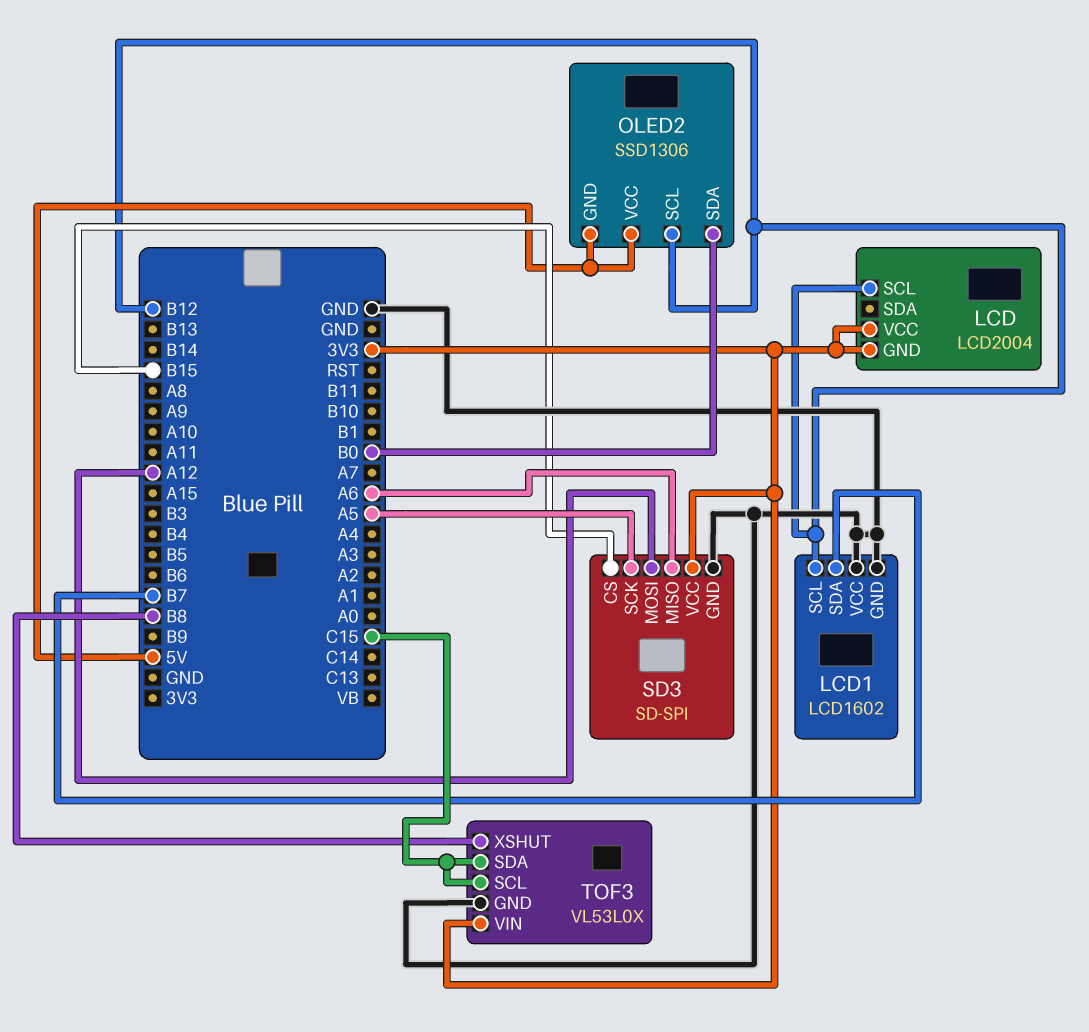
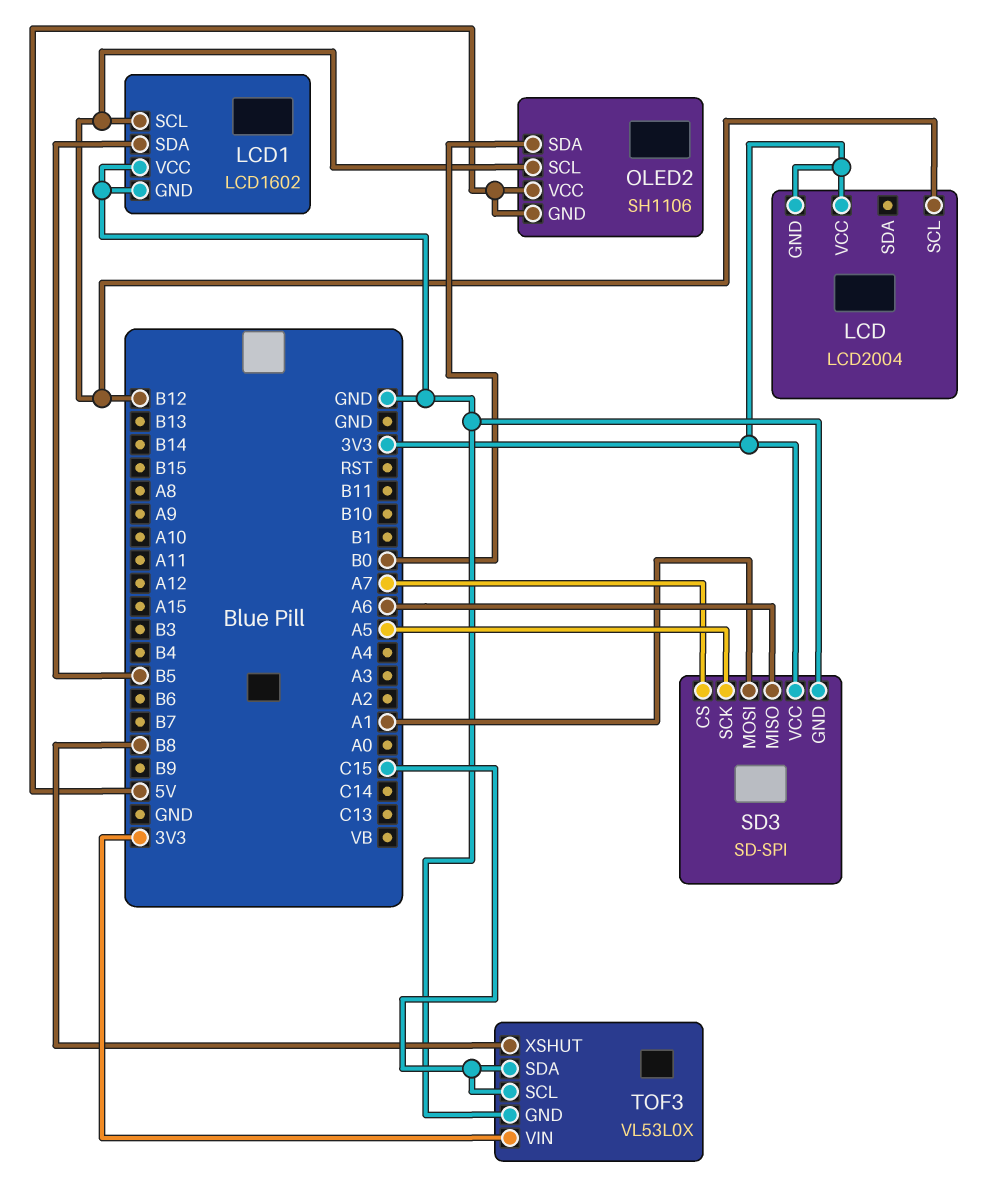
LCD1 pin SDA: B7 -> B5
OLED2: SSD1306 -> SH1106
SD3 pin CS: B15 -> A7
SD3 pin MOSI: A12 -> A1

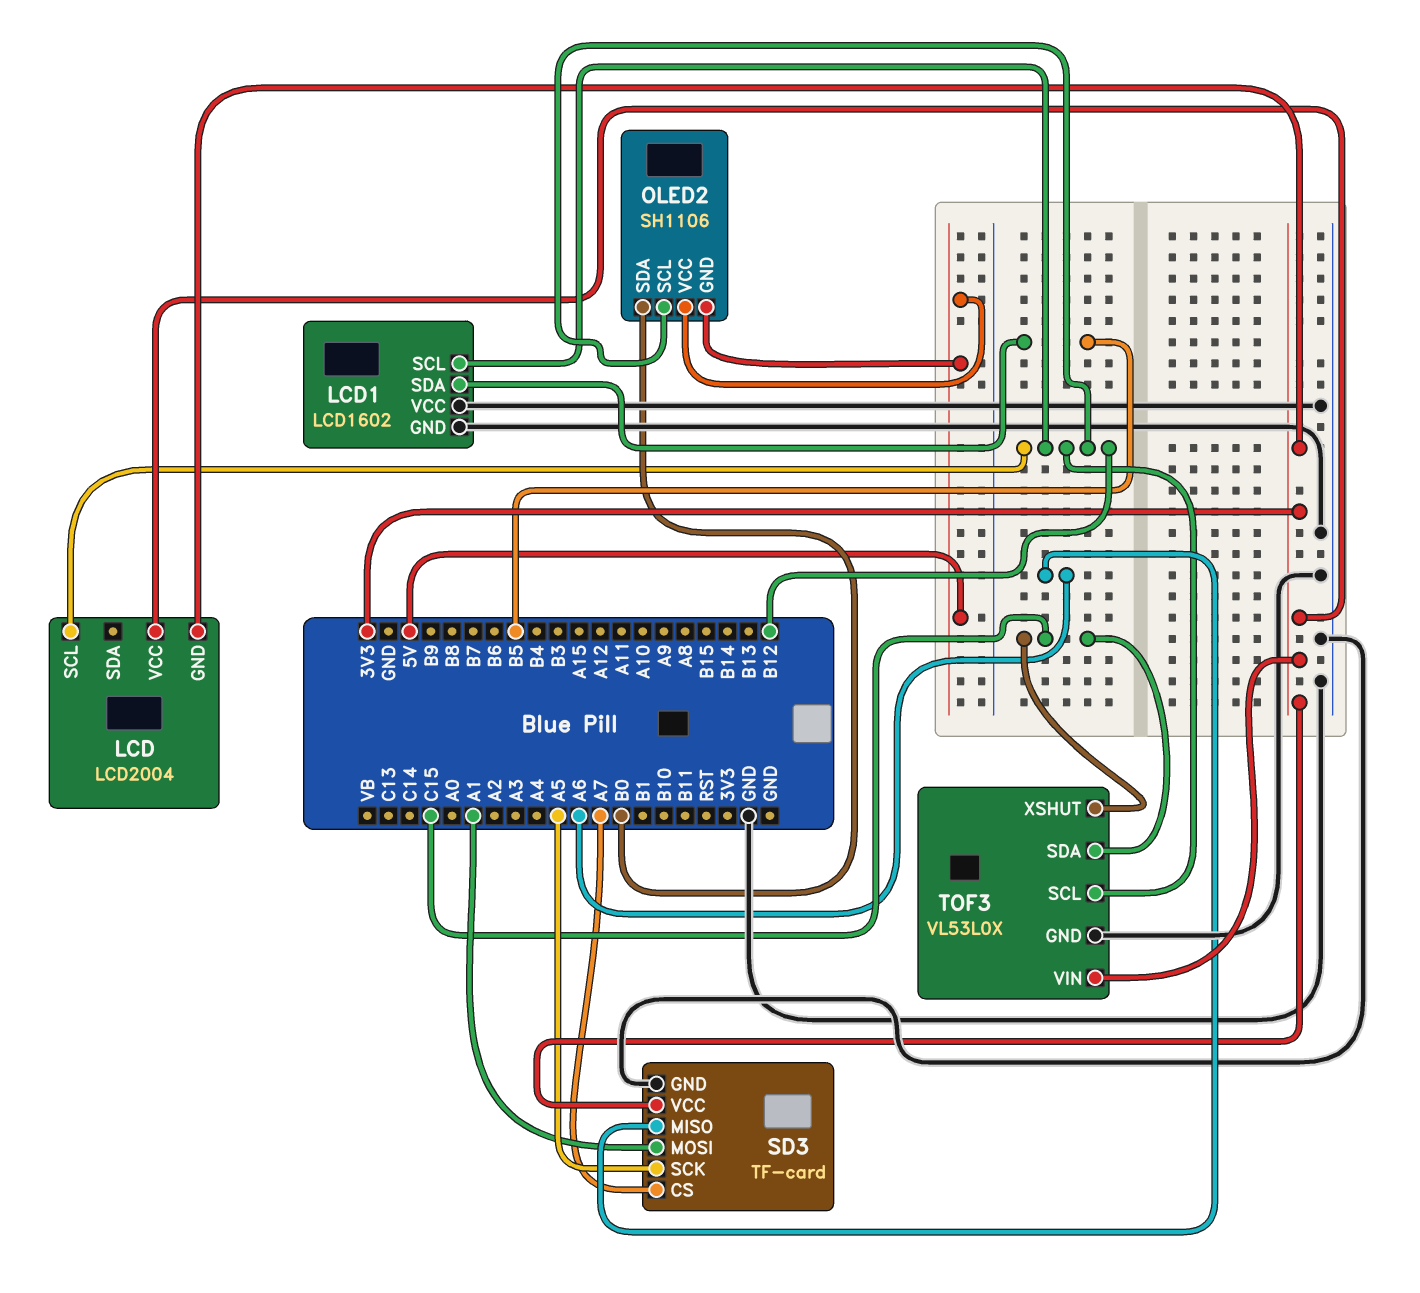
SD3: SD-SPI -> TF-card
TOF3 pin SCL: C15 -> B12
TOF3 pin XSHUT: B8 -> C15

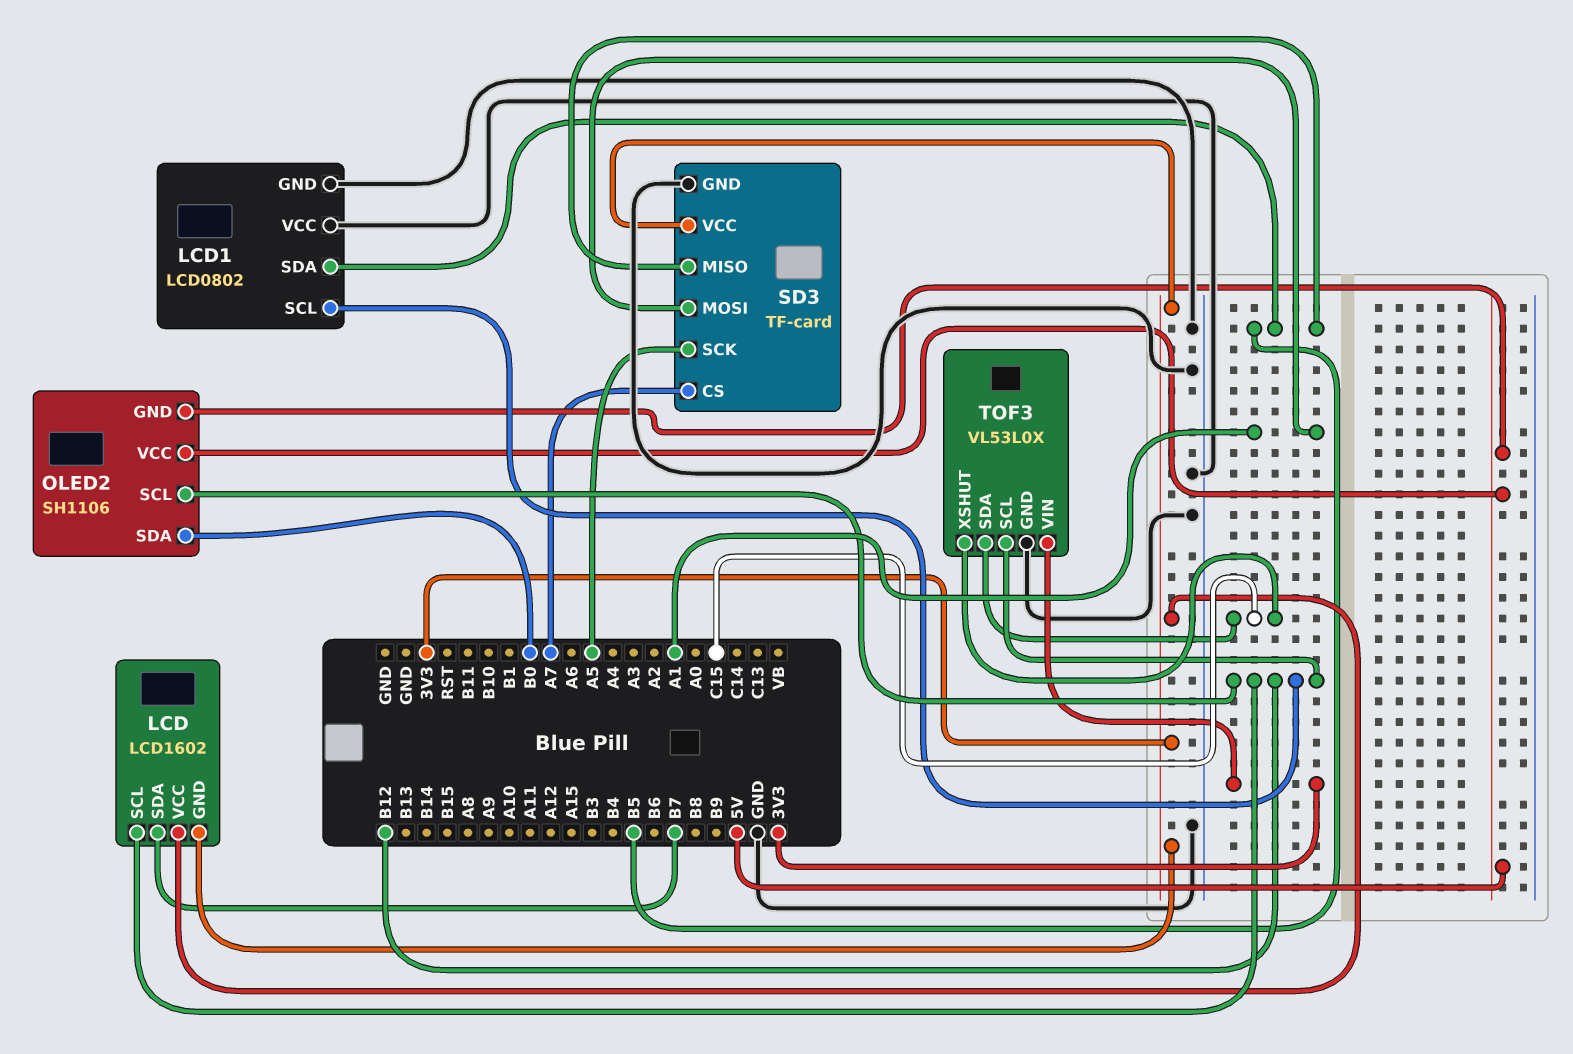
LCD: LCD2004 -> LCD1602
LCD pin SDA: none -> B7
LCD1: LCD1602 -> LCD0802
SD3 pin MISO: A6 -> B5

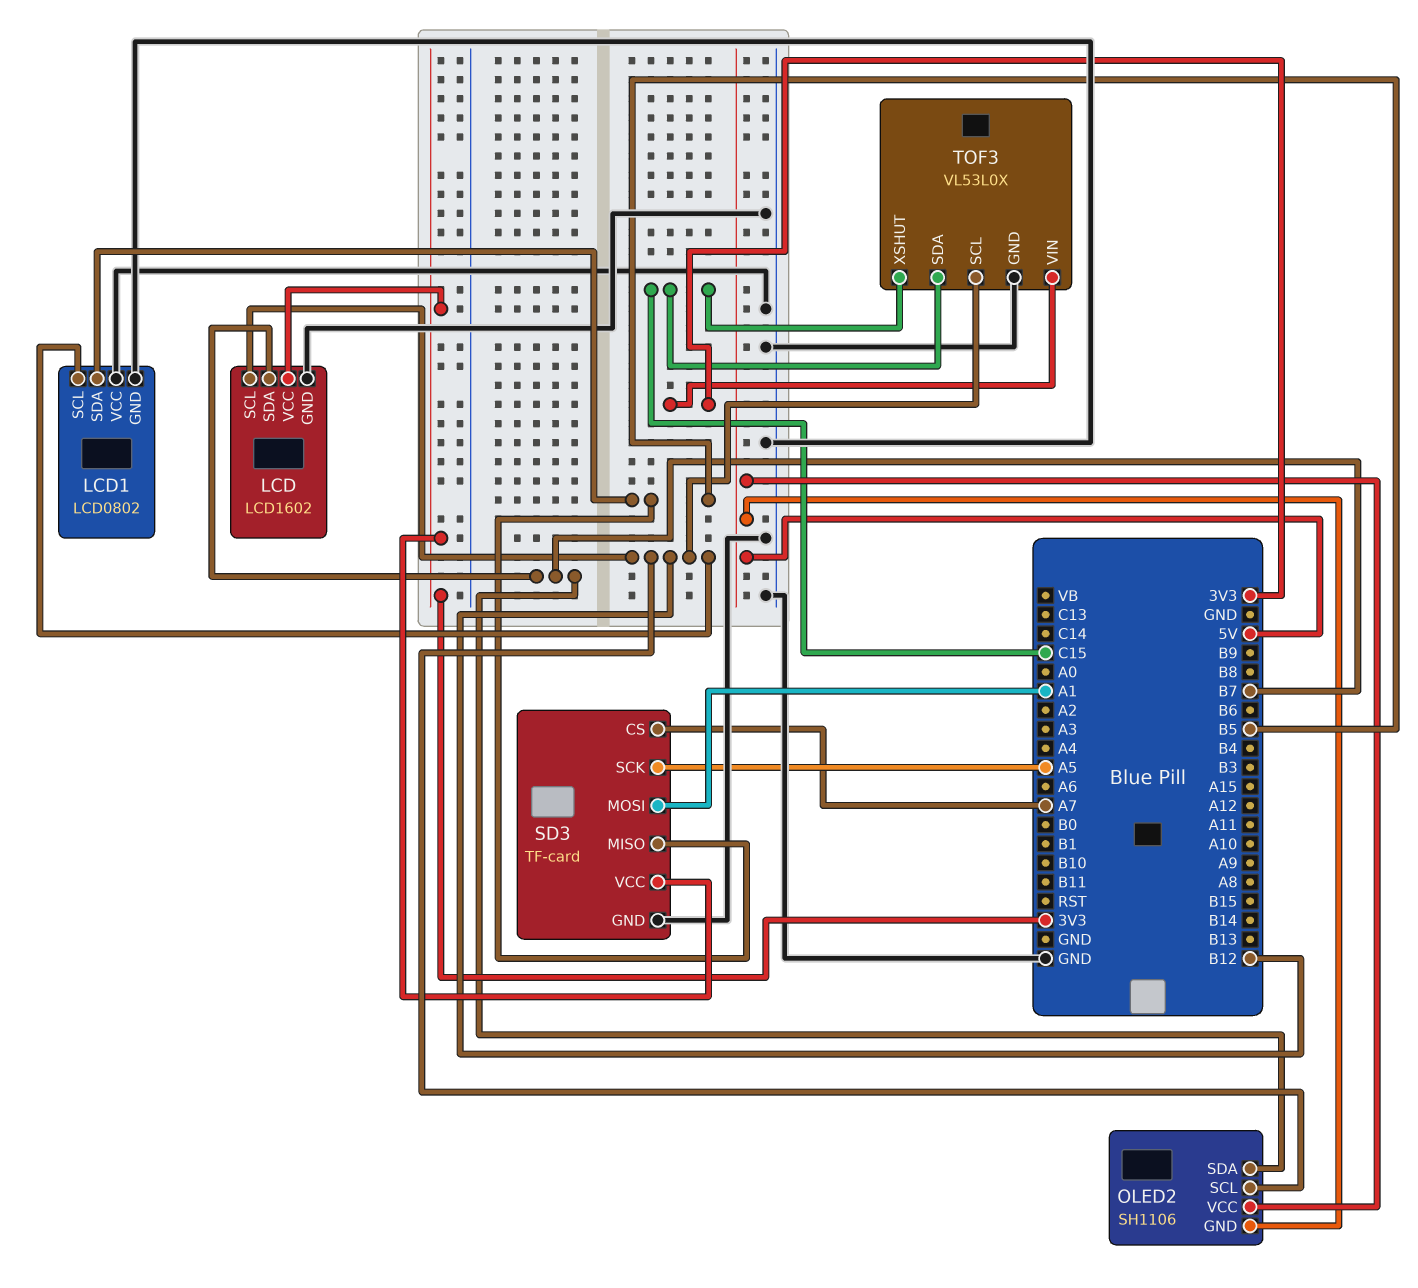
LCD pin GND: 3V3 -> GND
OLED2 pin SDA: B0 -> B7

